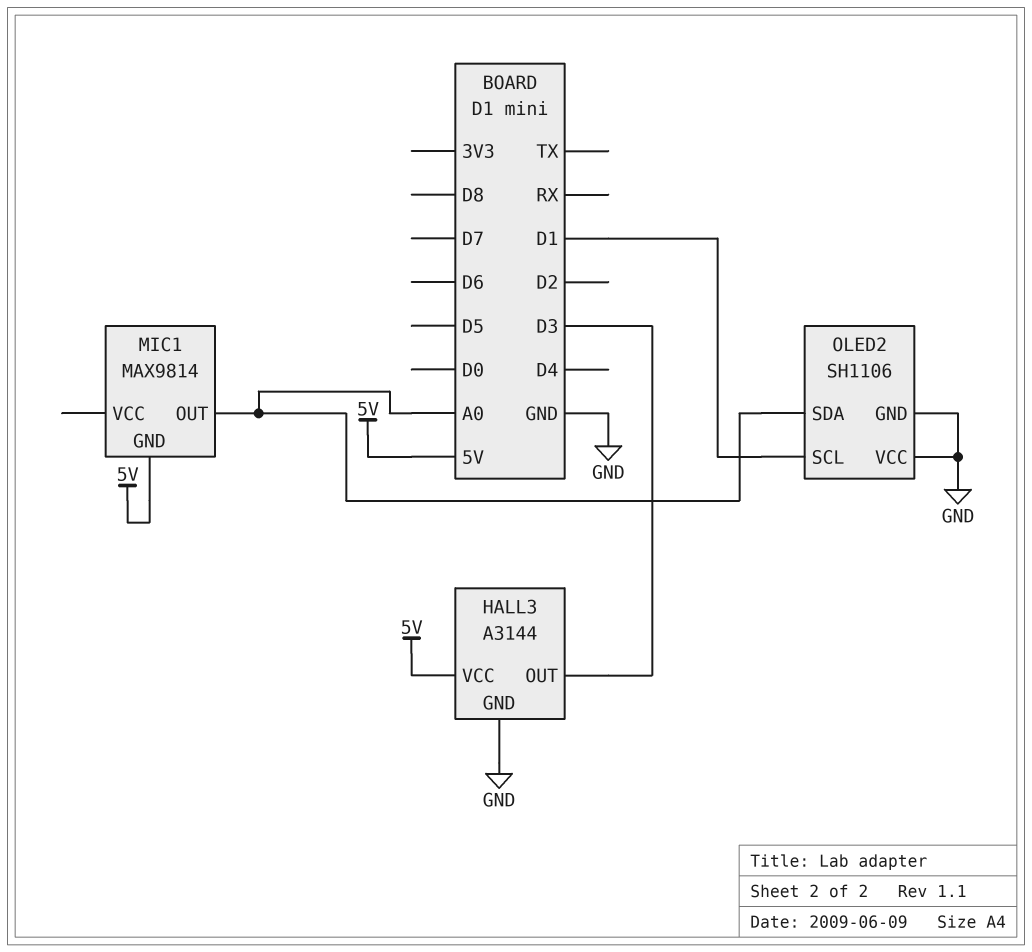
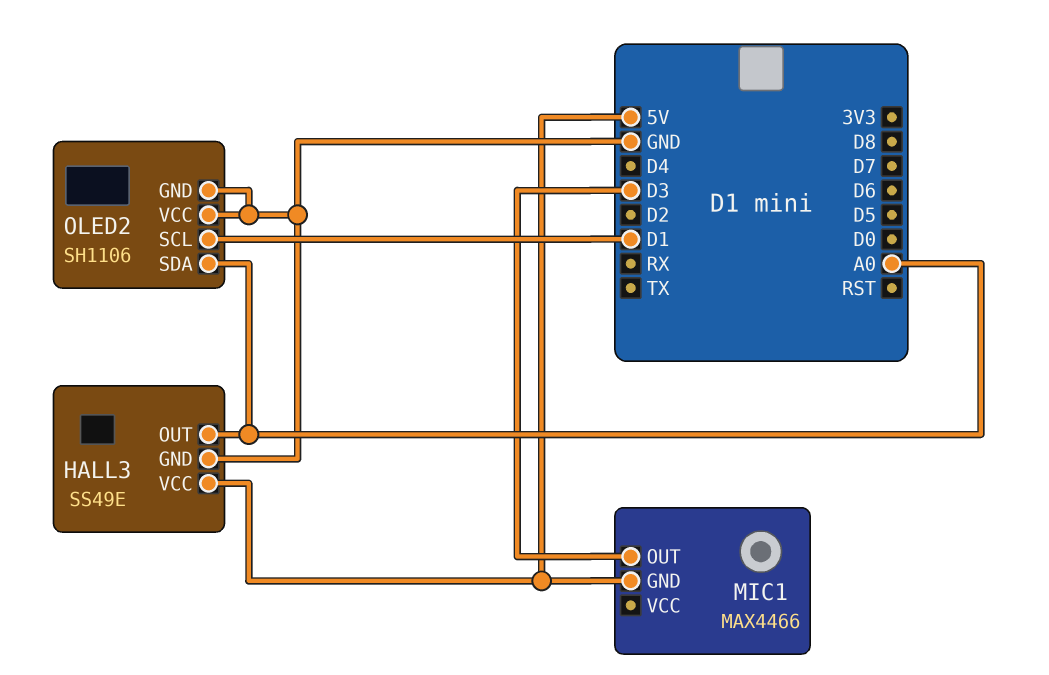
HALL3: A3144 -> SS49E
HALL3 pin OUT: D3 -> A0
MIC1: MAX9814 -> MAX4466
MIC1 pin OUT: A0 -> D3

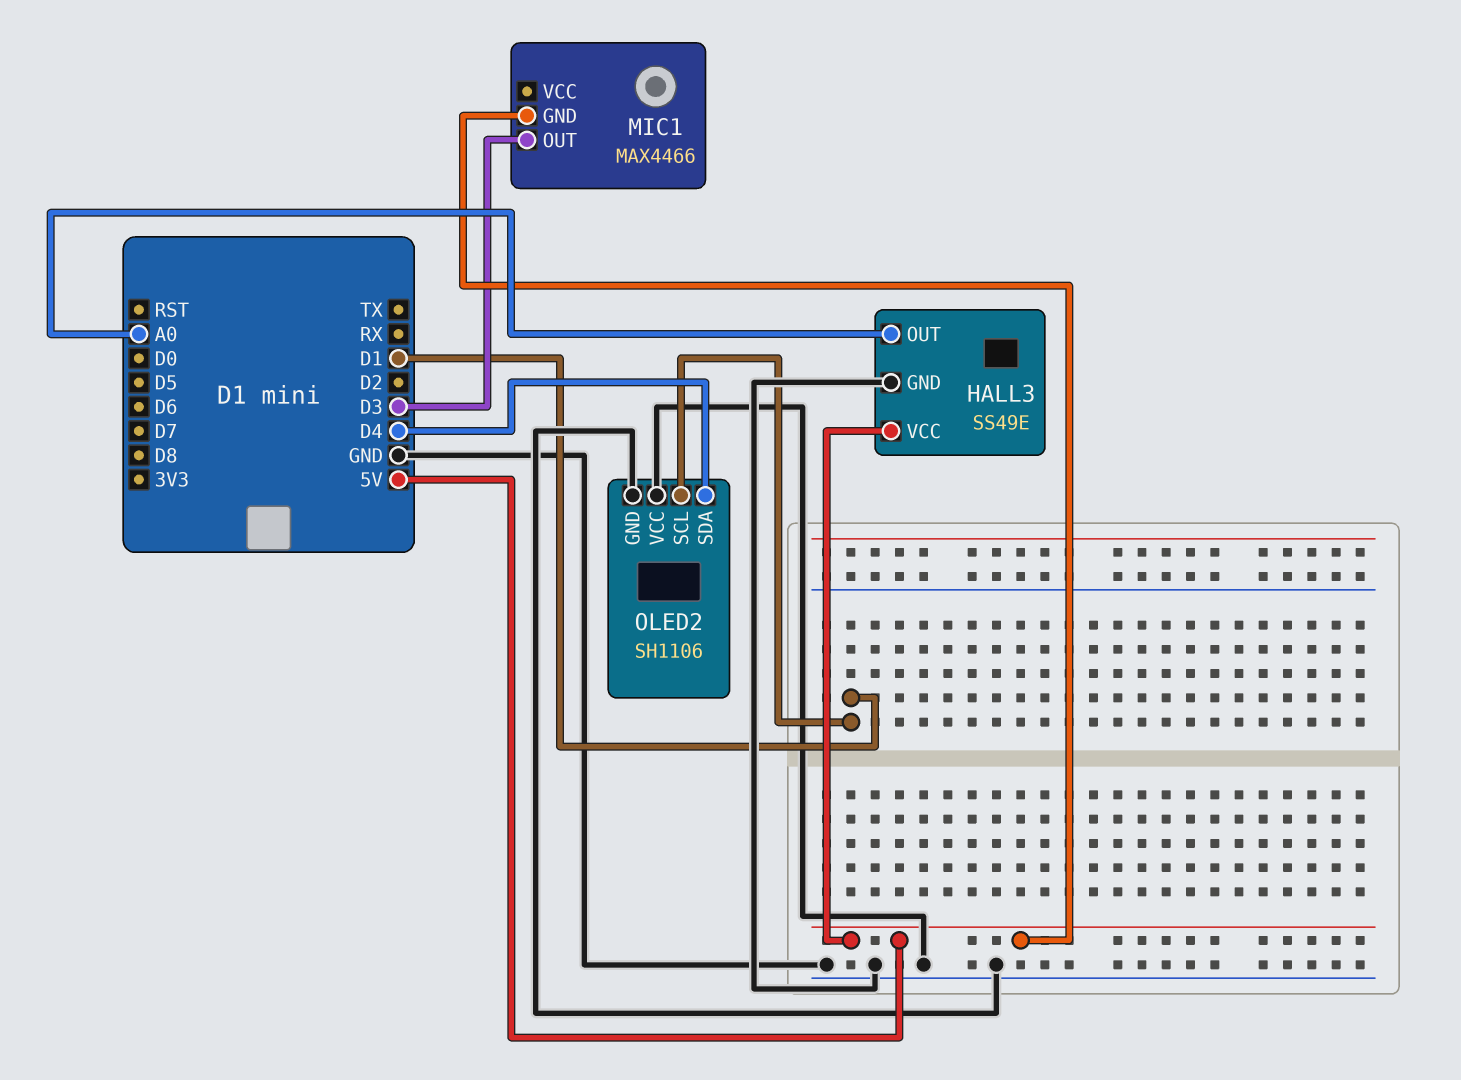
OLED2 pin SDA: A0 -> D4

